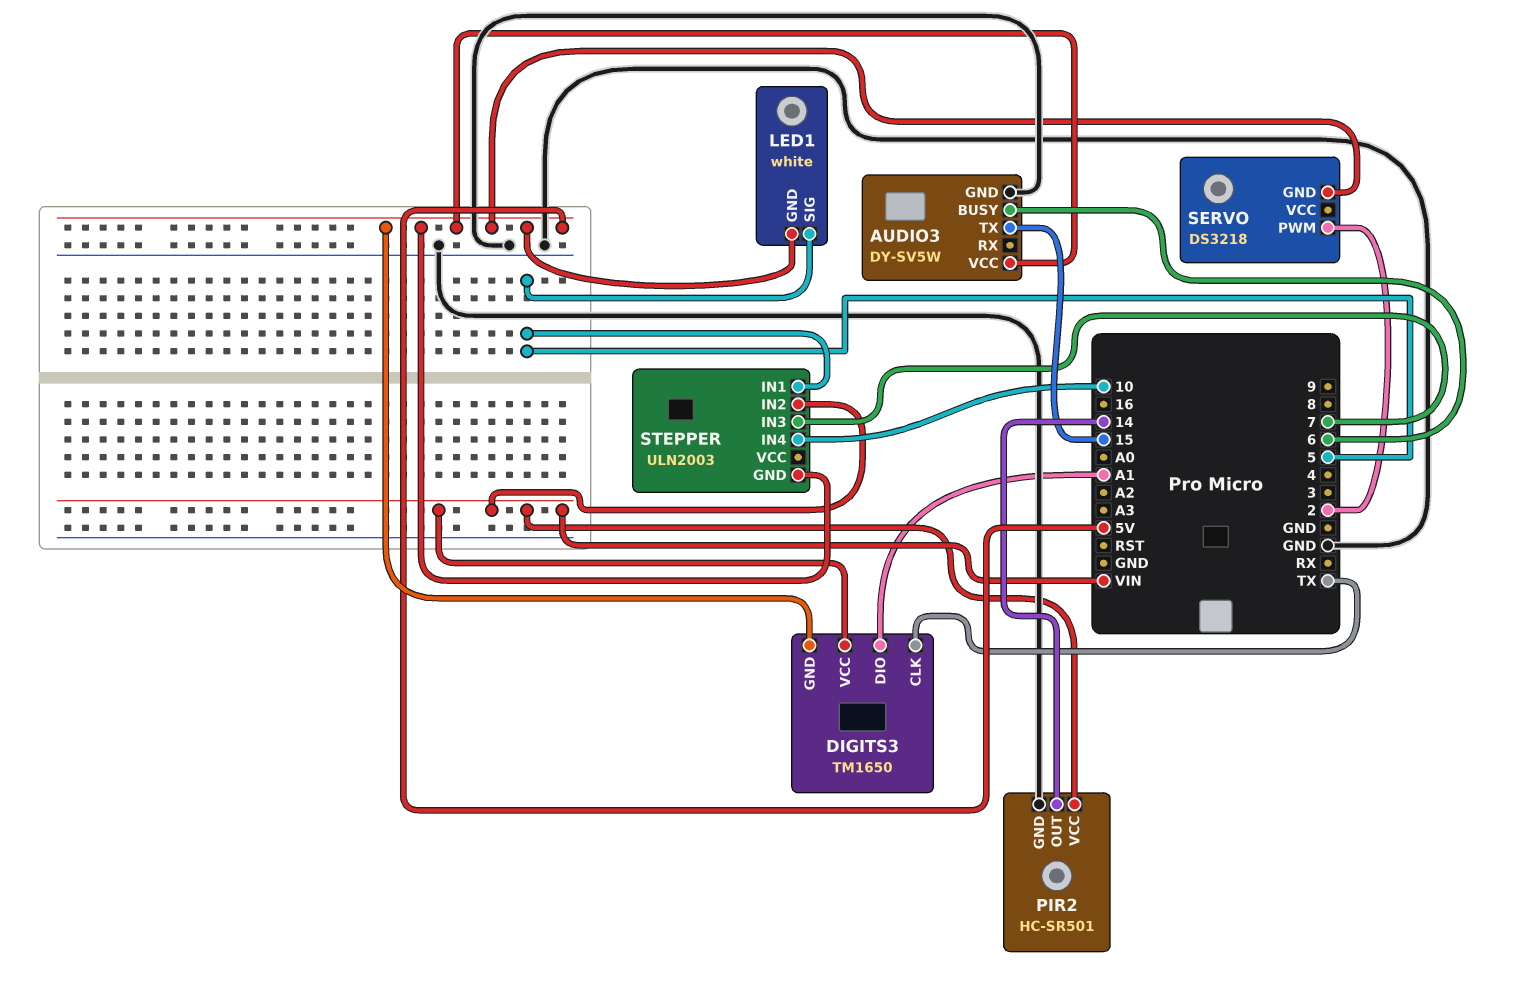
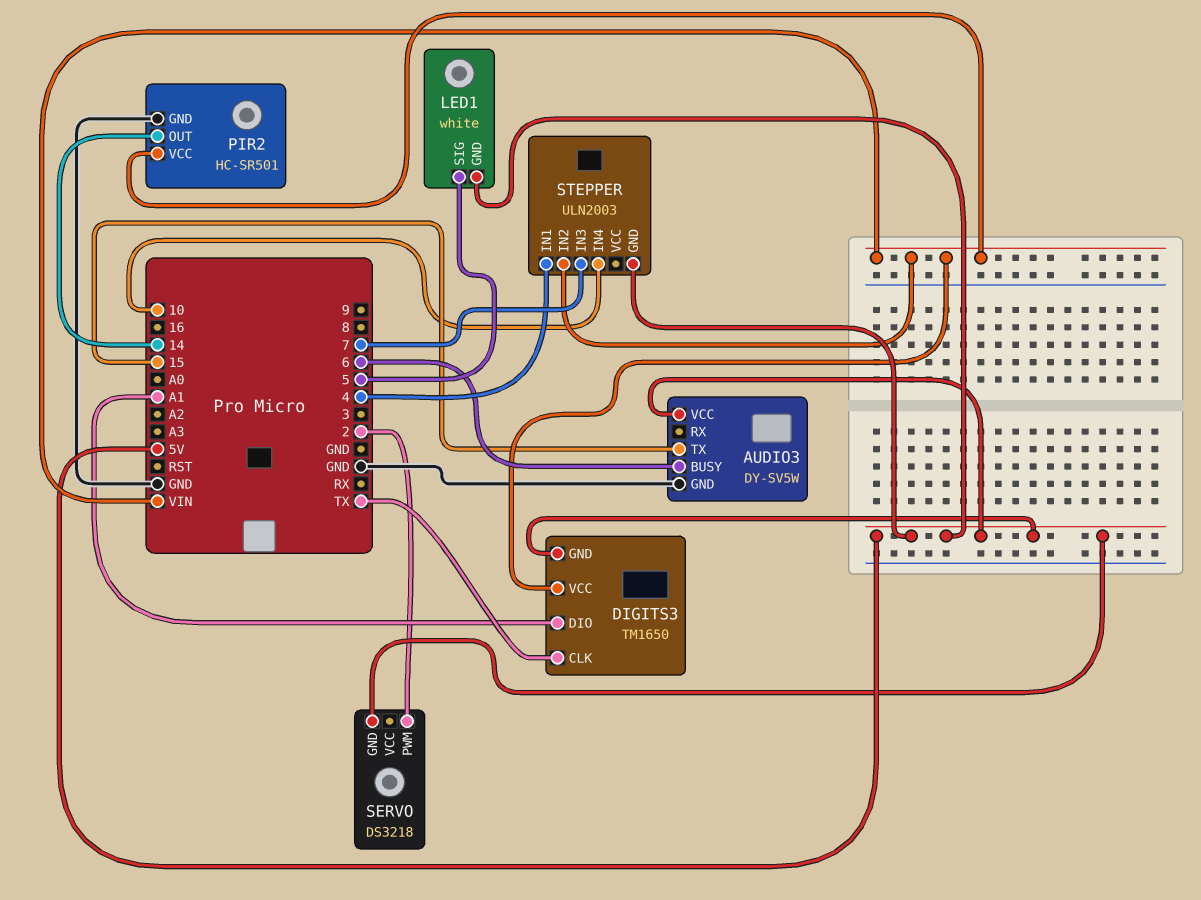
STEPPER pin IN1: 5 -> 4

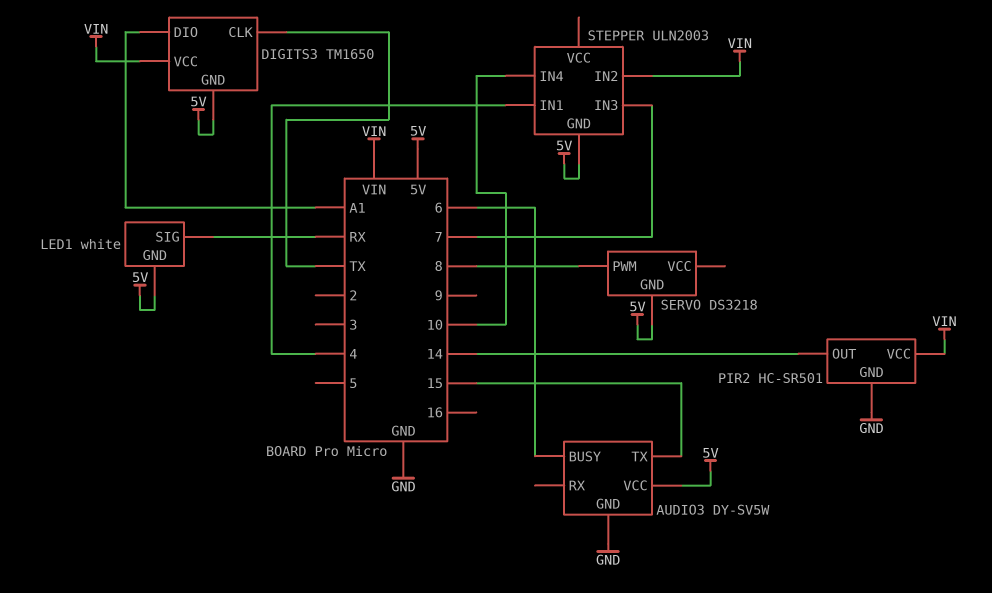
LED1 pin SIG: 5 -> RX
SERVO pin PWM: 2 -> 8

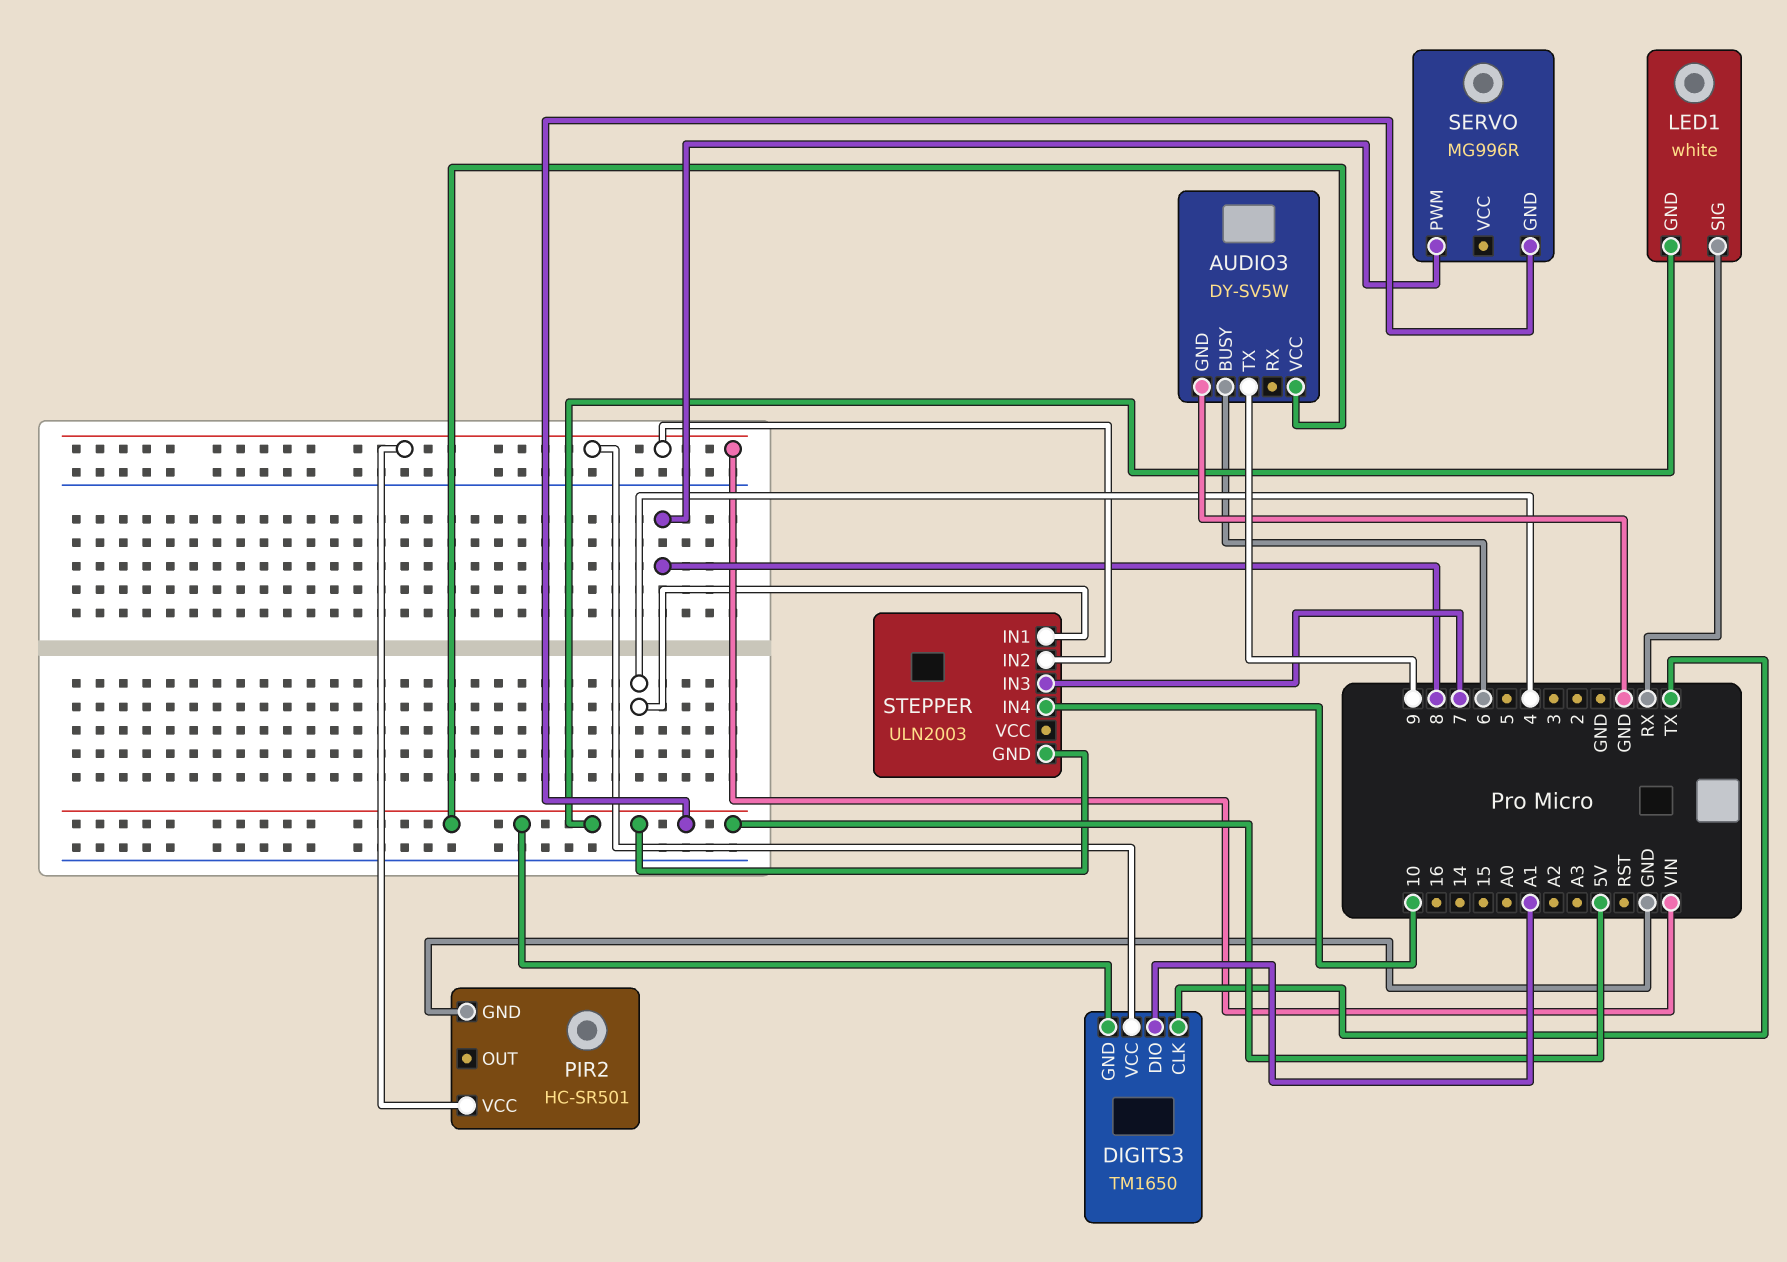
AUDIO3 pin TX: 15 -> 9
PIR2 pin OUT: 14 -> none
SERVO: DS3218 -> MG996R

